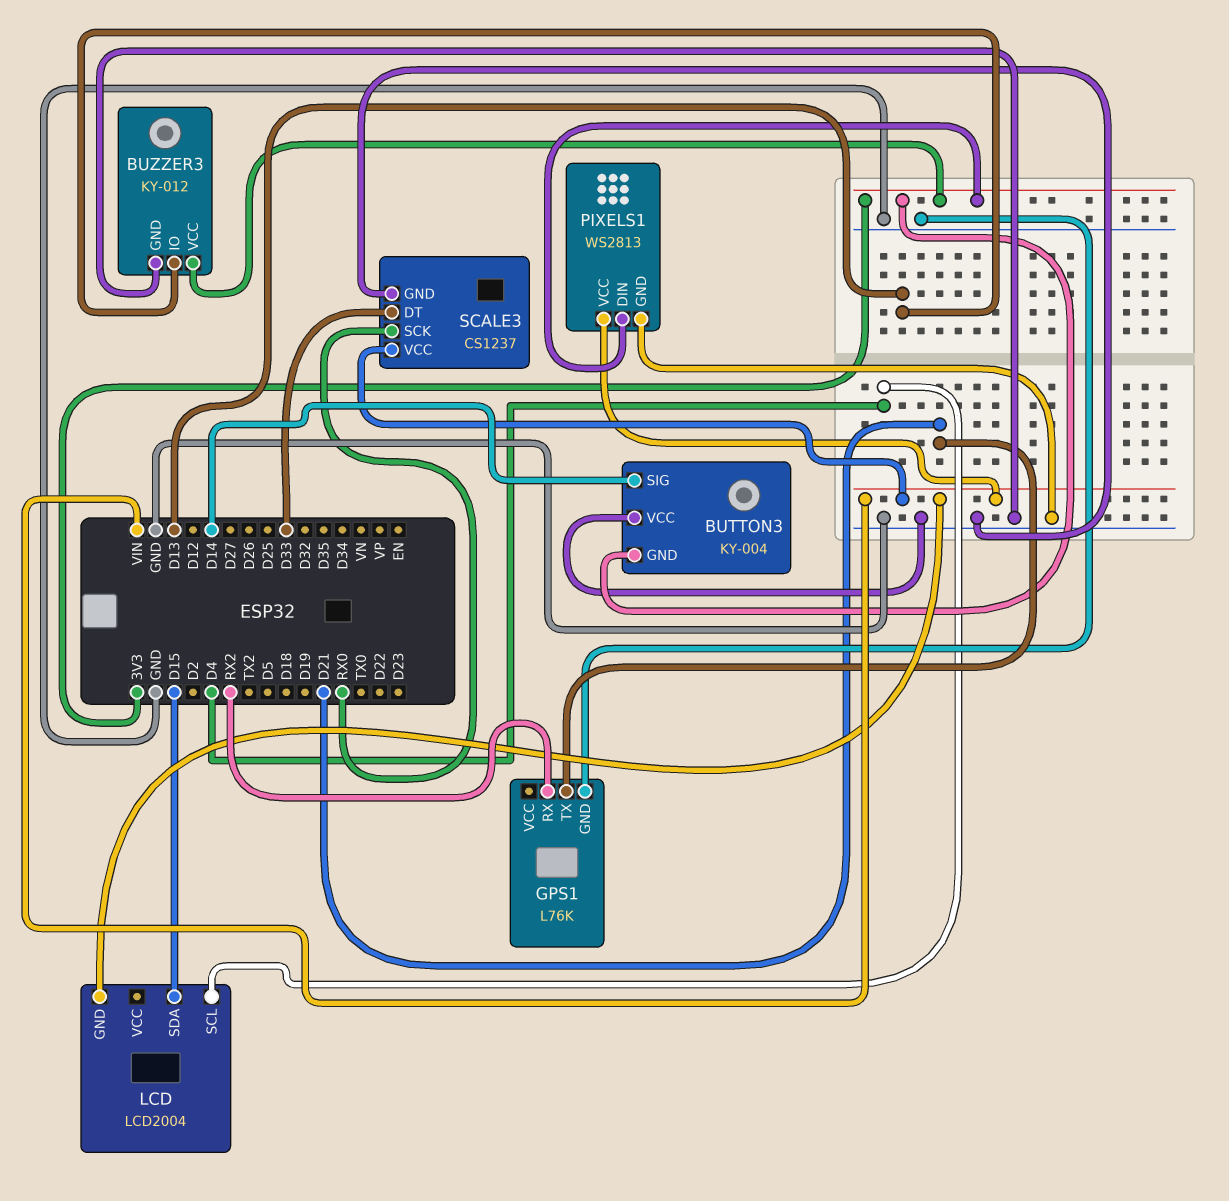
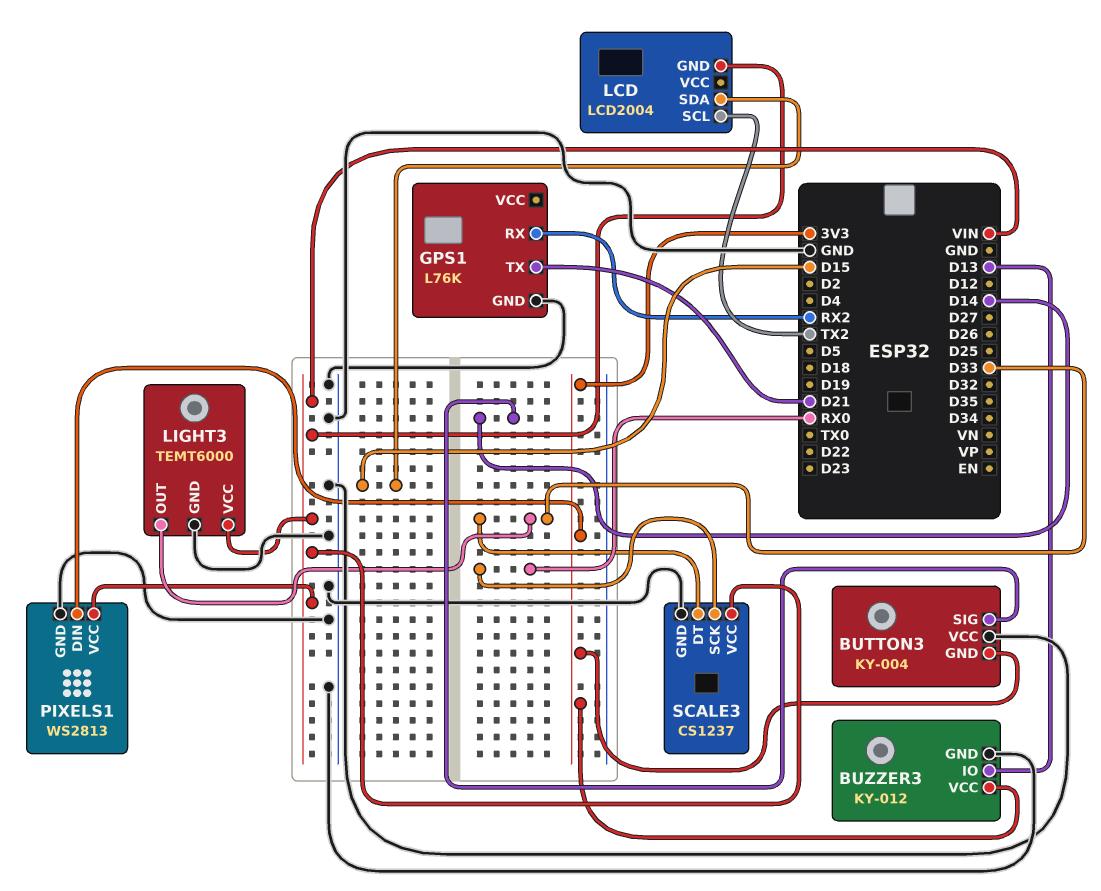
LCD pin SCL: D4 -> TX2
LIGHT3: none -> TEMT6000
LIGHT3 pin GND: none -> GND
LIGHT3 pin OUT: none -> D33
LIGHT3 pin VCC: none -> VIN

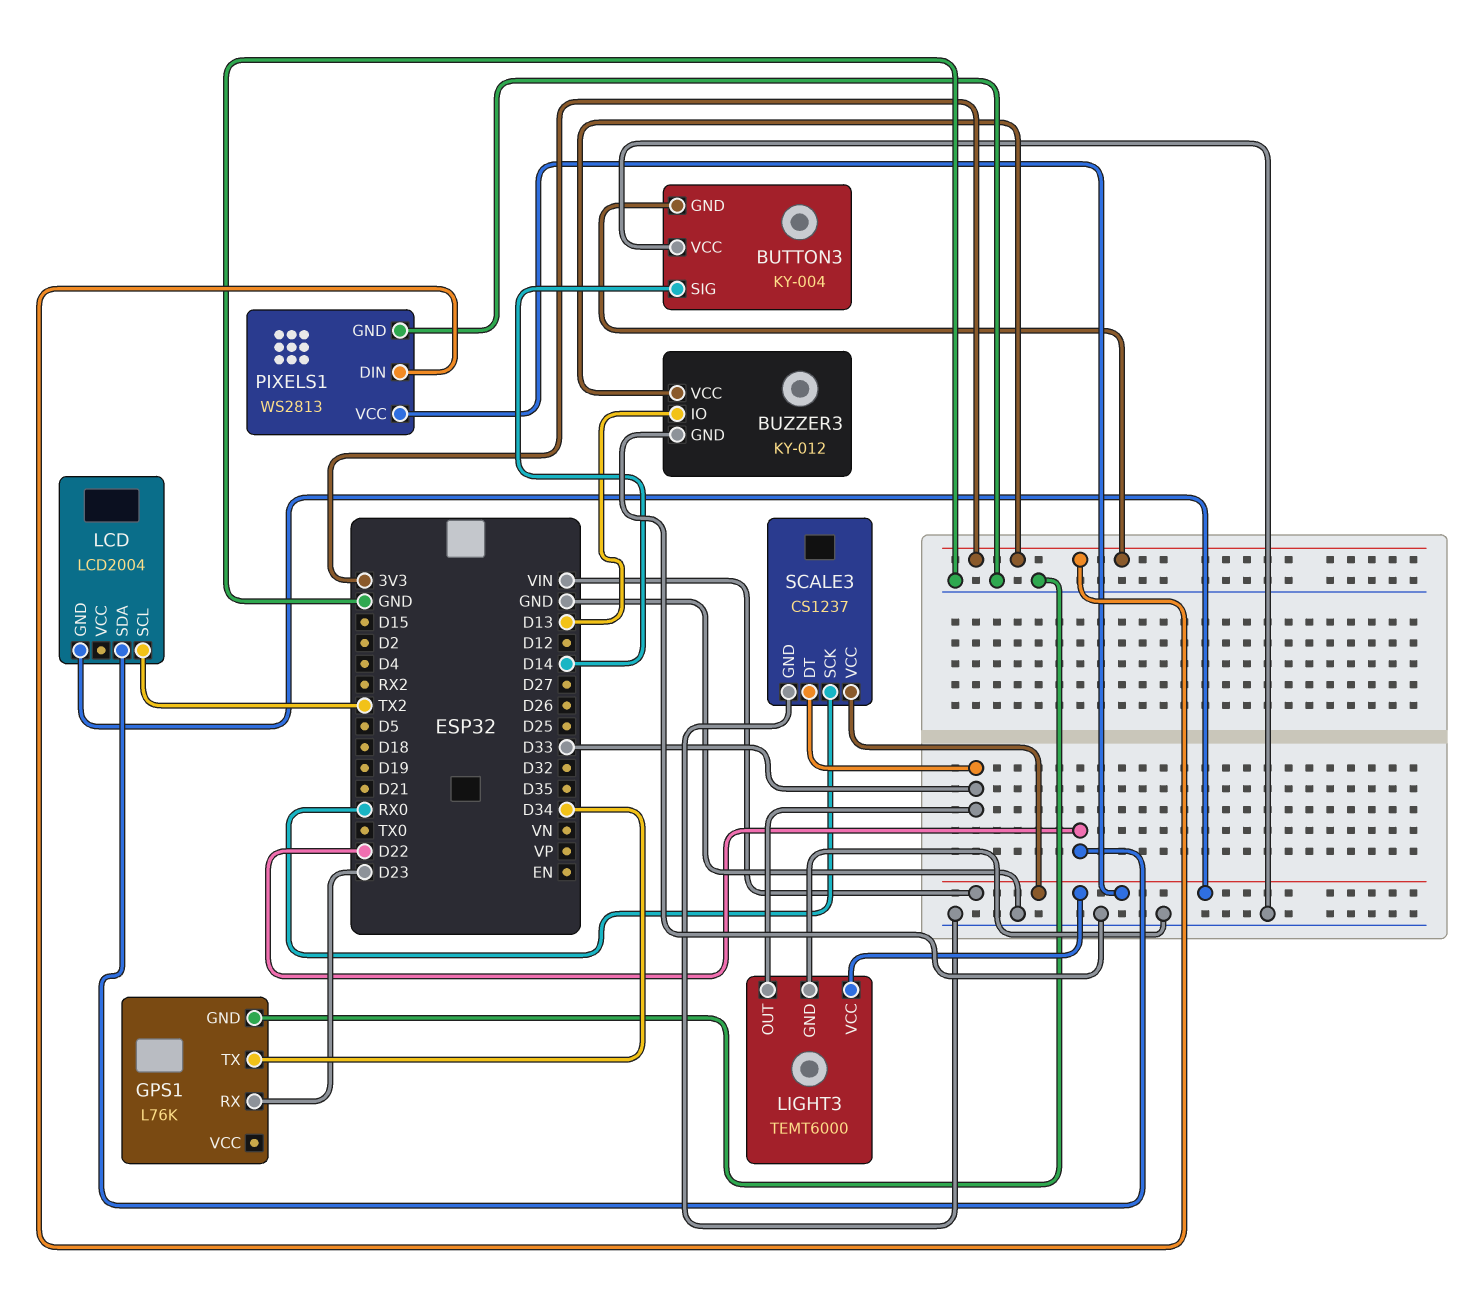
GPS1 pin RX: RX2 -> D23
GPS1 pin TX: D21 -> D34
LCD pin SDA: D15 -> D22

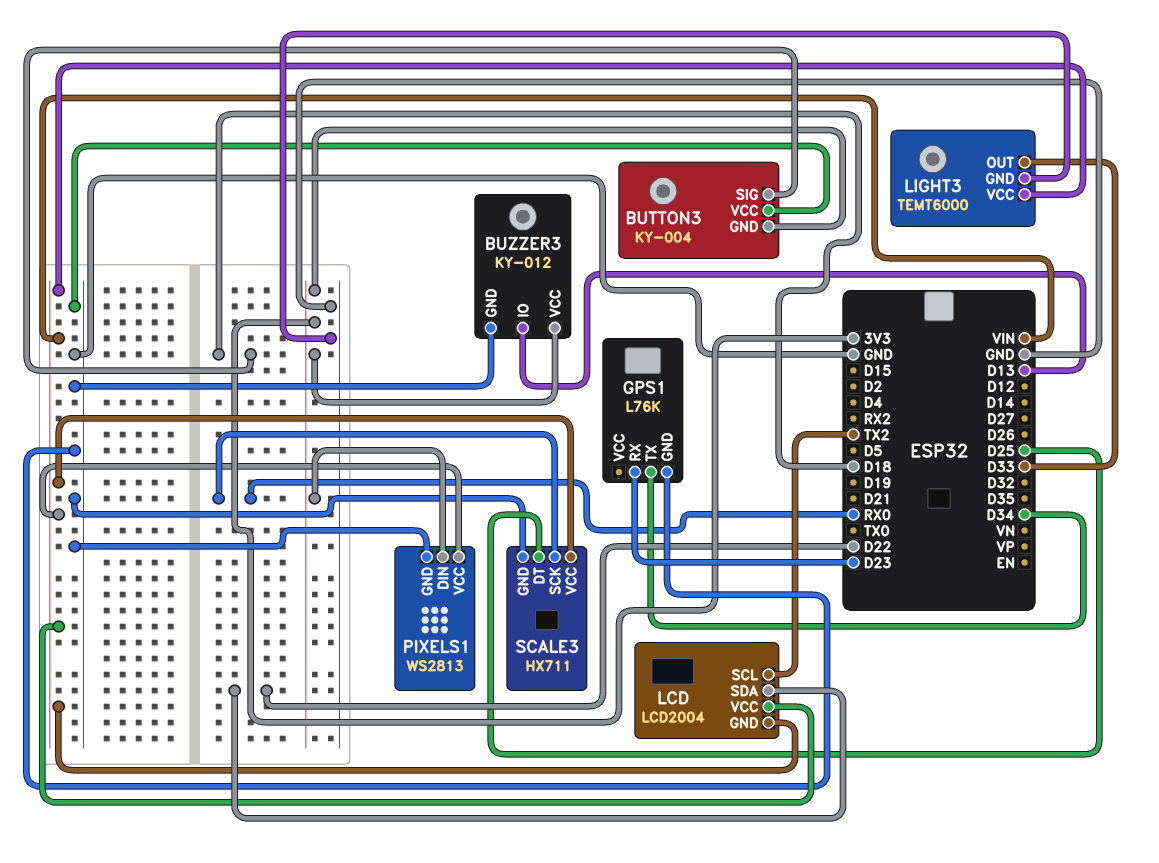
BUTTON3 pin SIG: D14 -> D18
LCD pin VCC: none -> VIN
SCALE3: CS1237 -> HX711
SCALE3 pin DT: D33 -> D25

